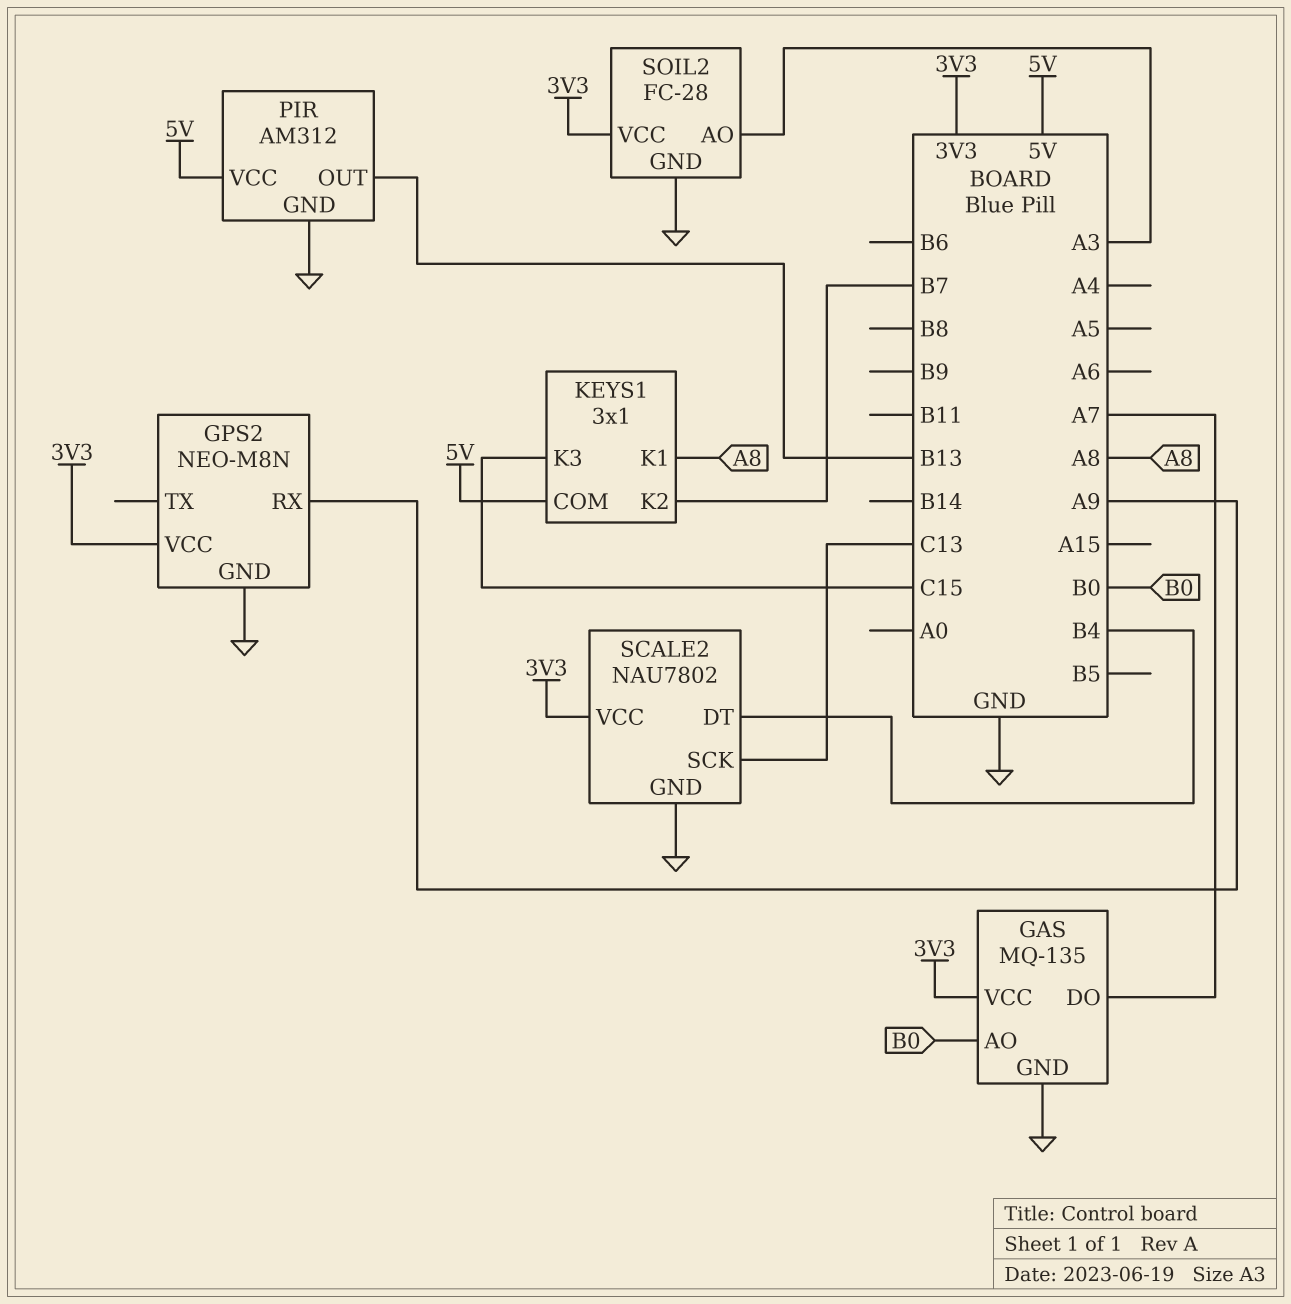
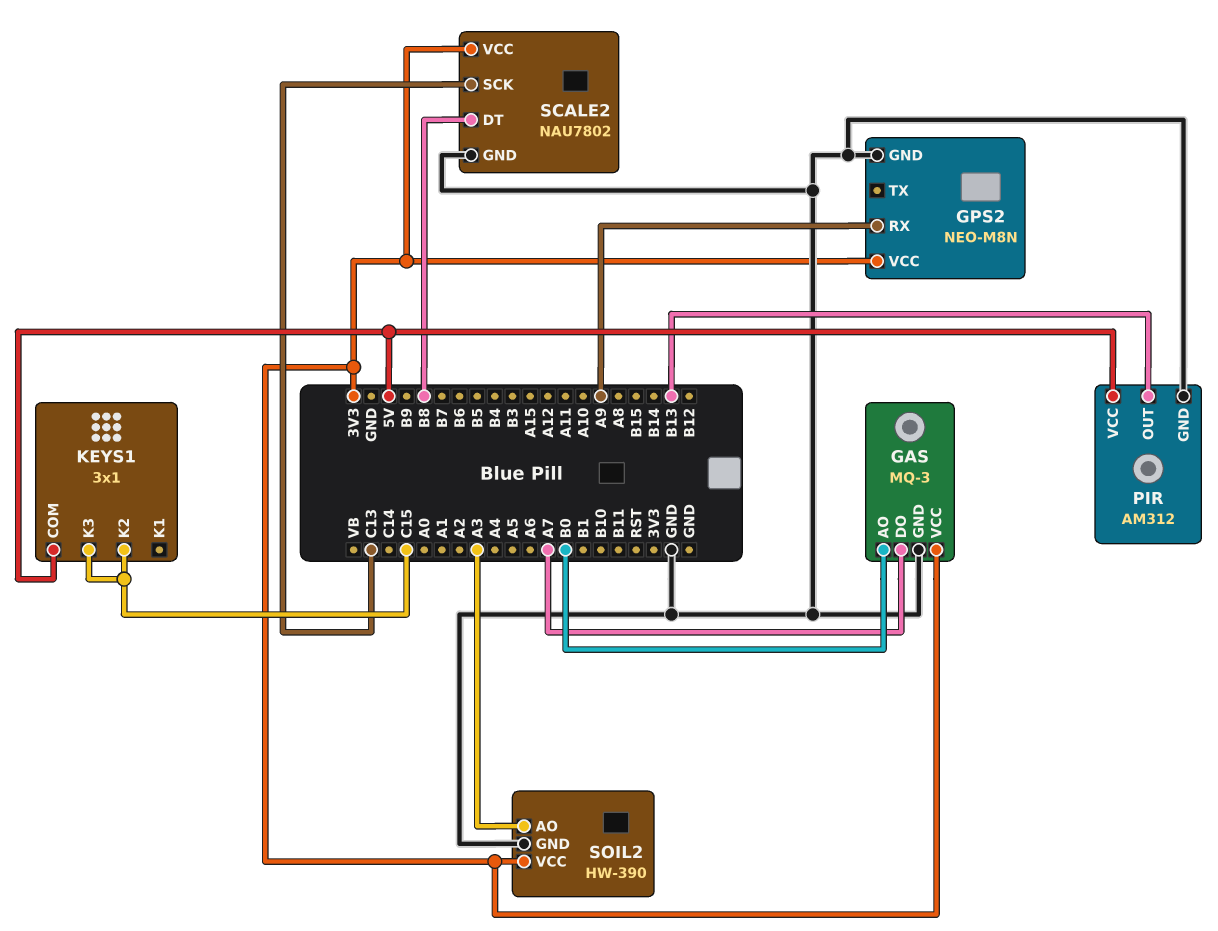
GAS: MQ-135 -> MQ-3
KEYS1 pin K1: A8 -> none
KEYS1 pin K2: B7 -> C15
SCALE2 pin DT: B4 -> B8
SOIL2: FC-28 -> HW-390

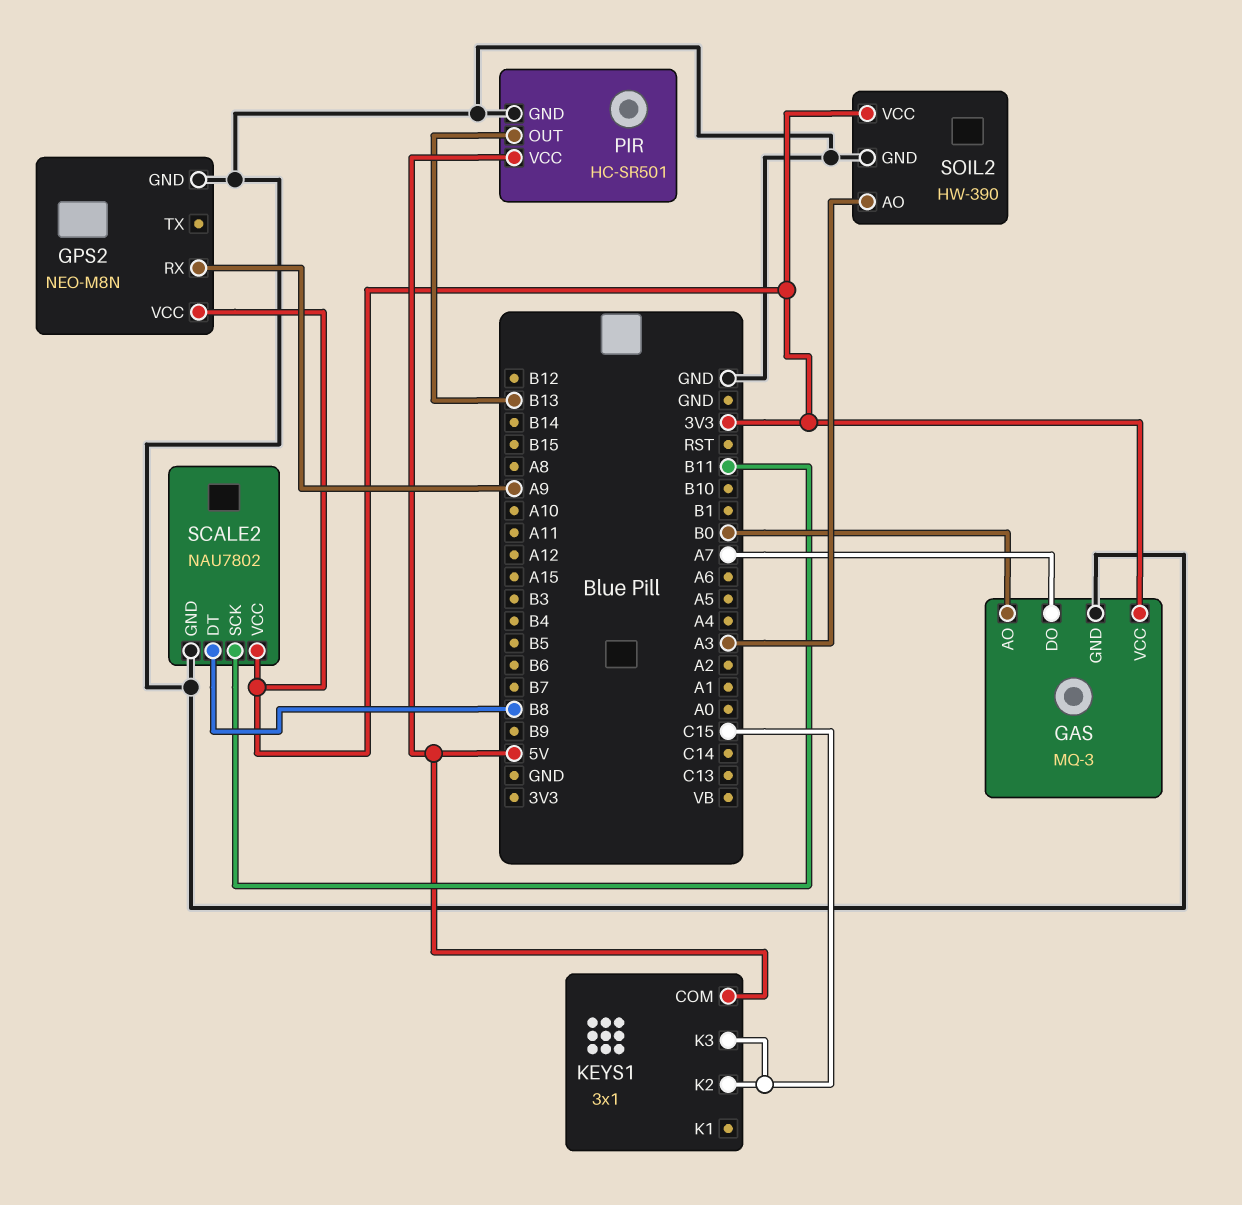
PIR: AM312 -> HC-SR501
SCALE2 pin SCK: C13 -> B11

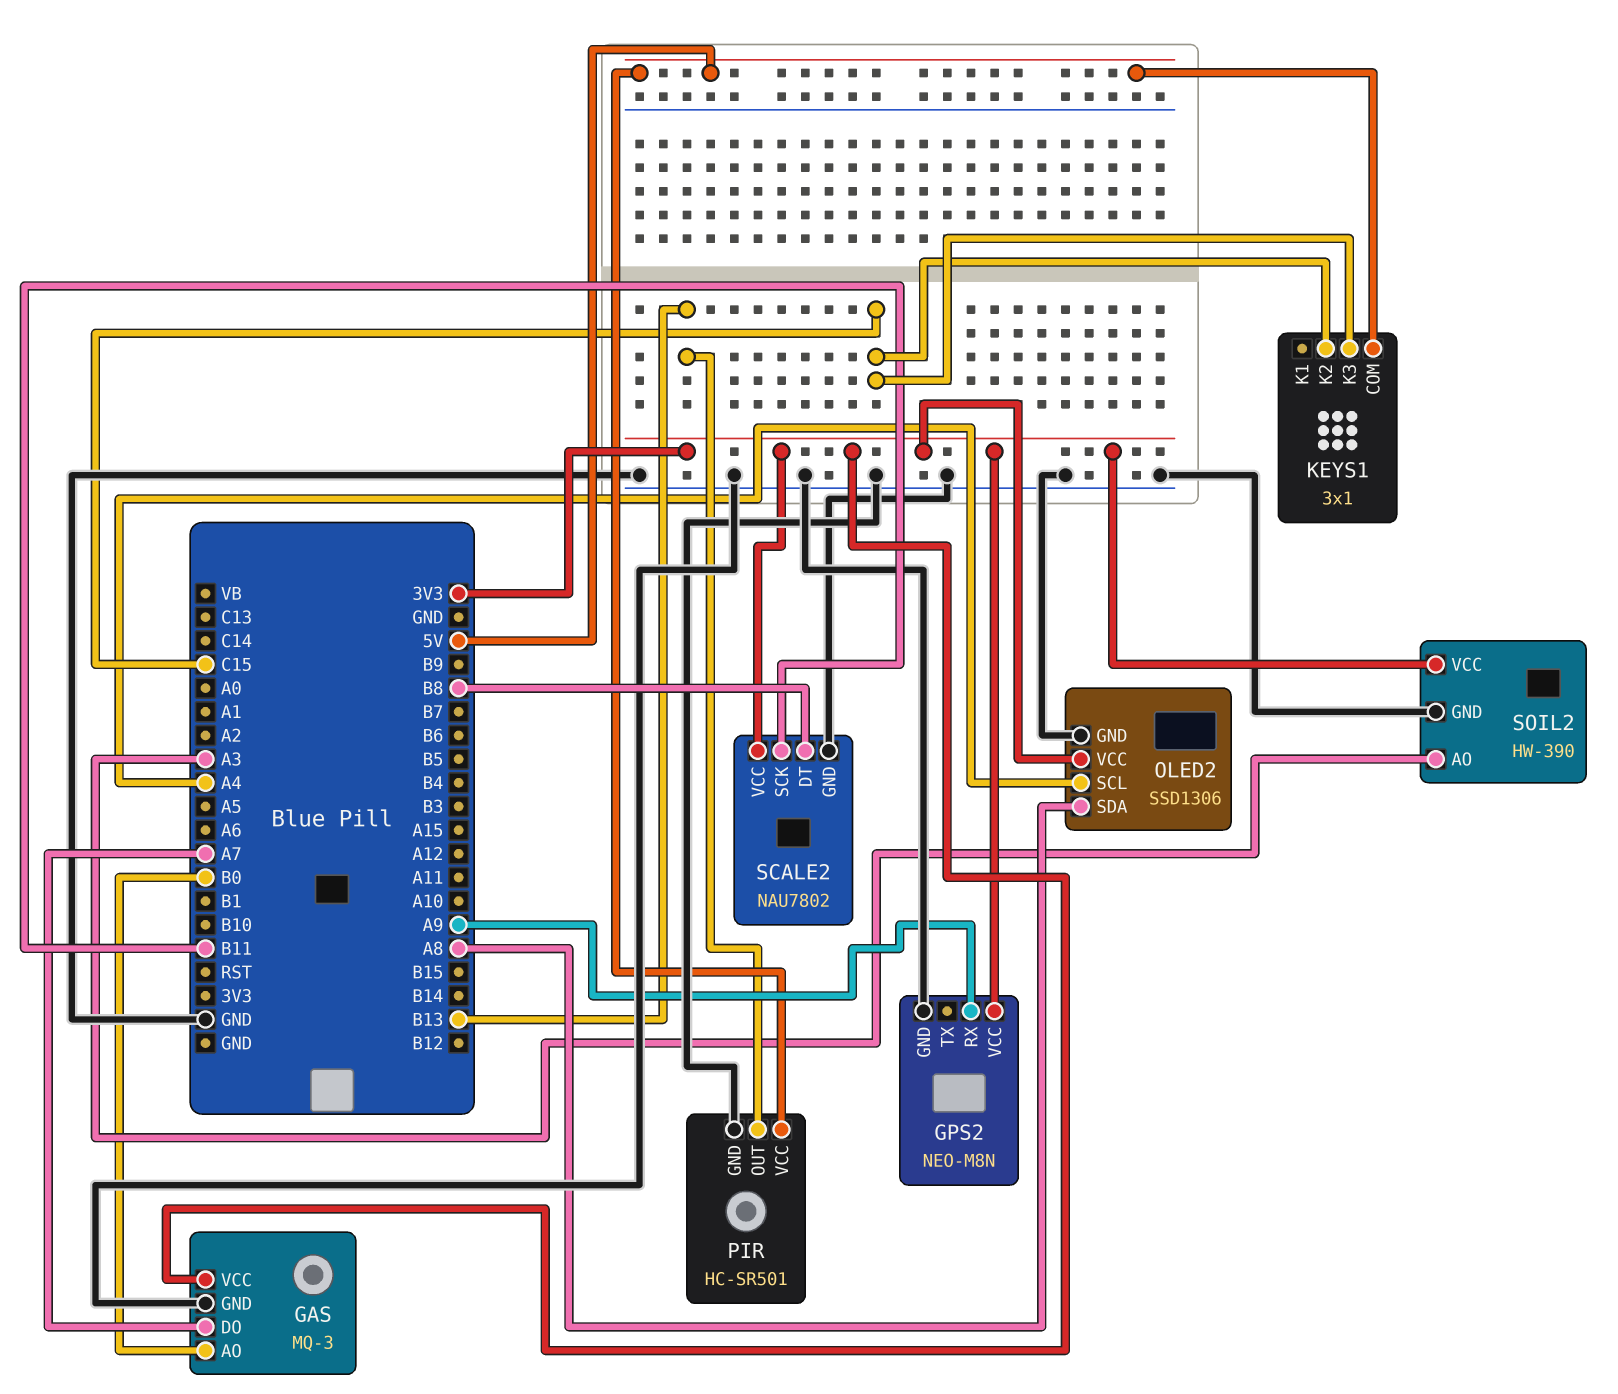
OLED2: none -> SSD1306
OLED2 pin GND: none -> GND
OLED2 pin SCL: none -> A4
OLED2 pin SDA: none -> A8
OLED2 pin VCC: none -> 3V3

